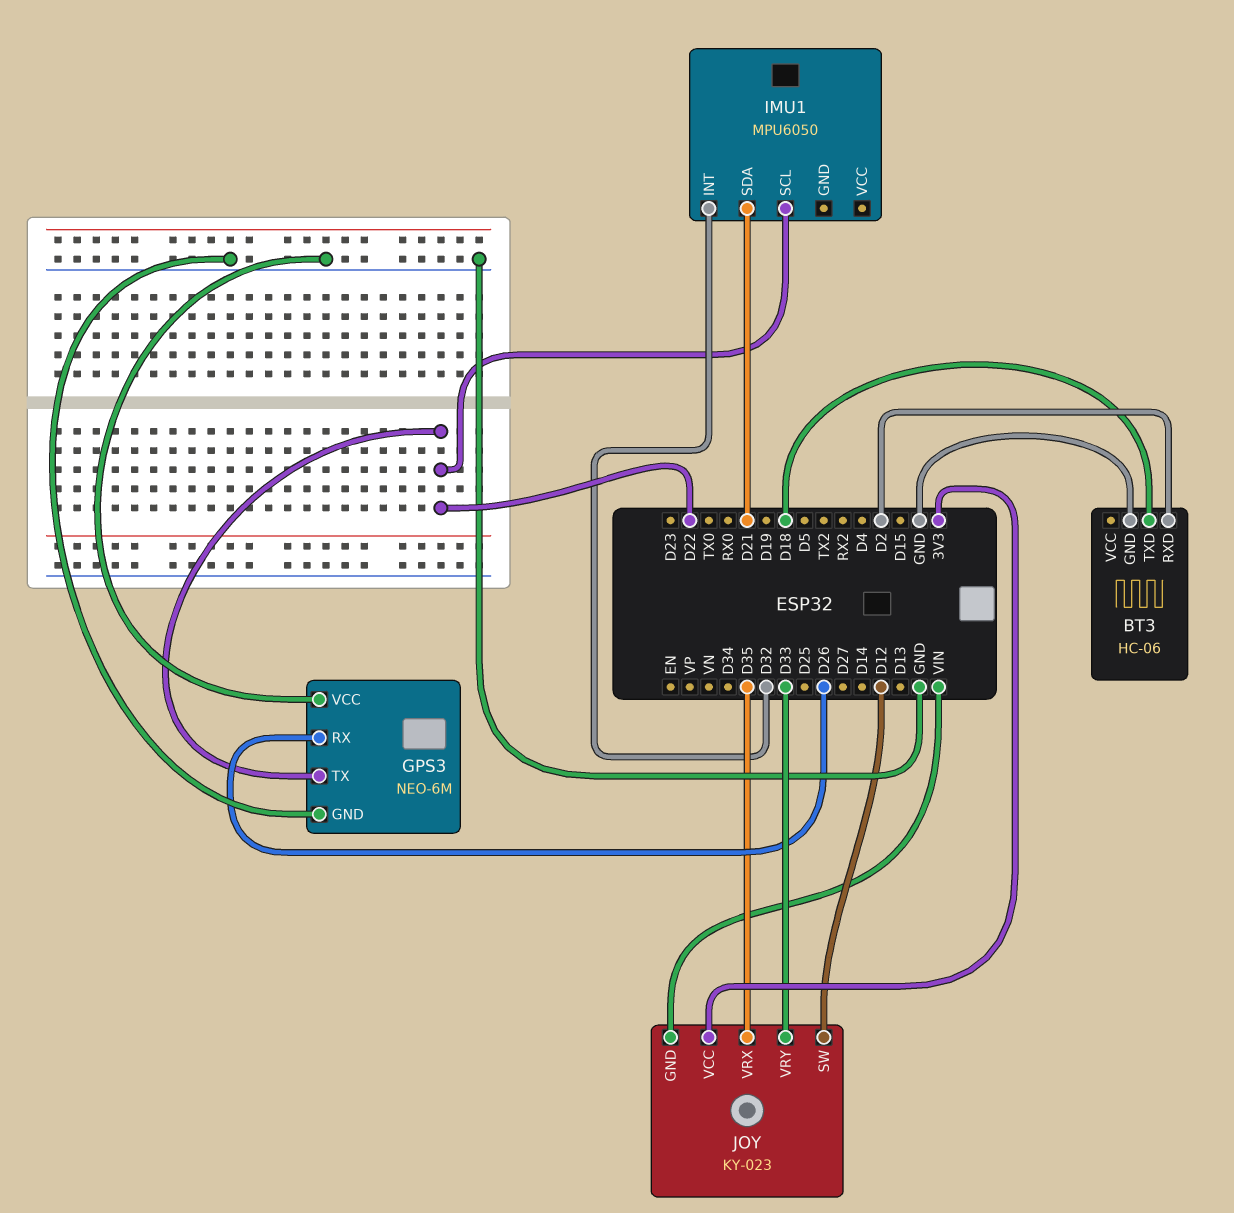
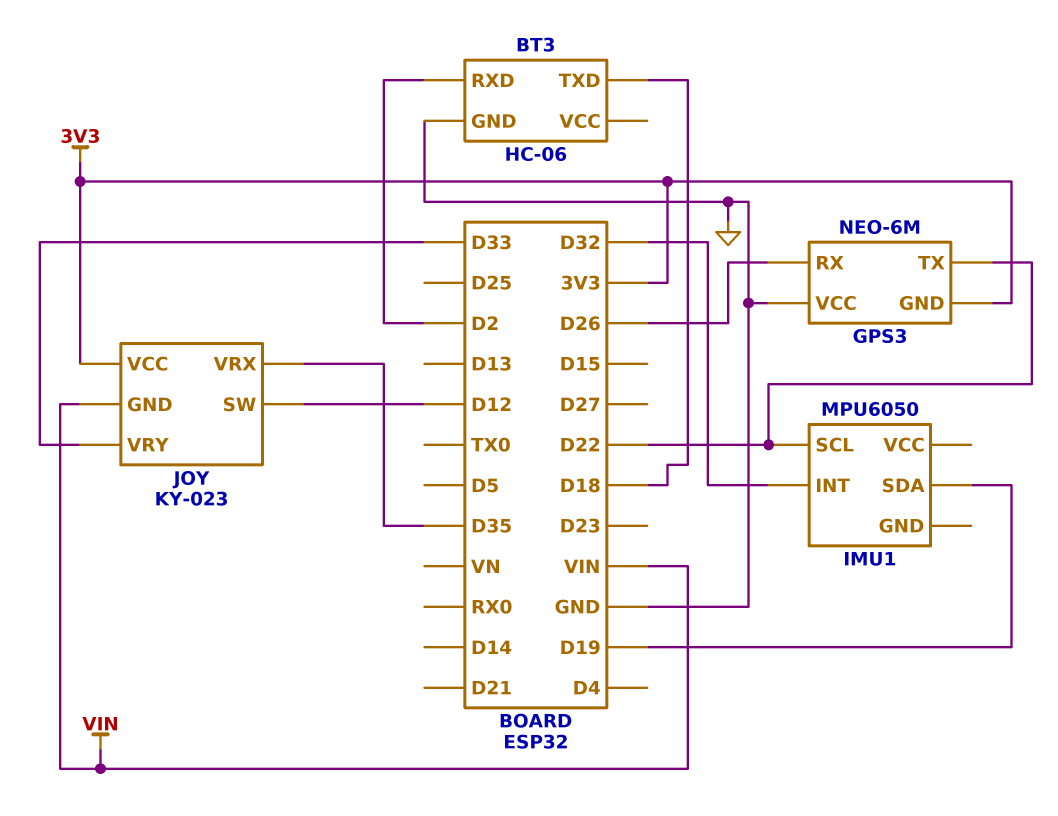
GPS3 pin GND: GND -> 3V3
IMU1 pin SDA: D21 -> D19

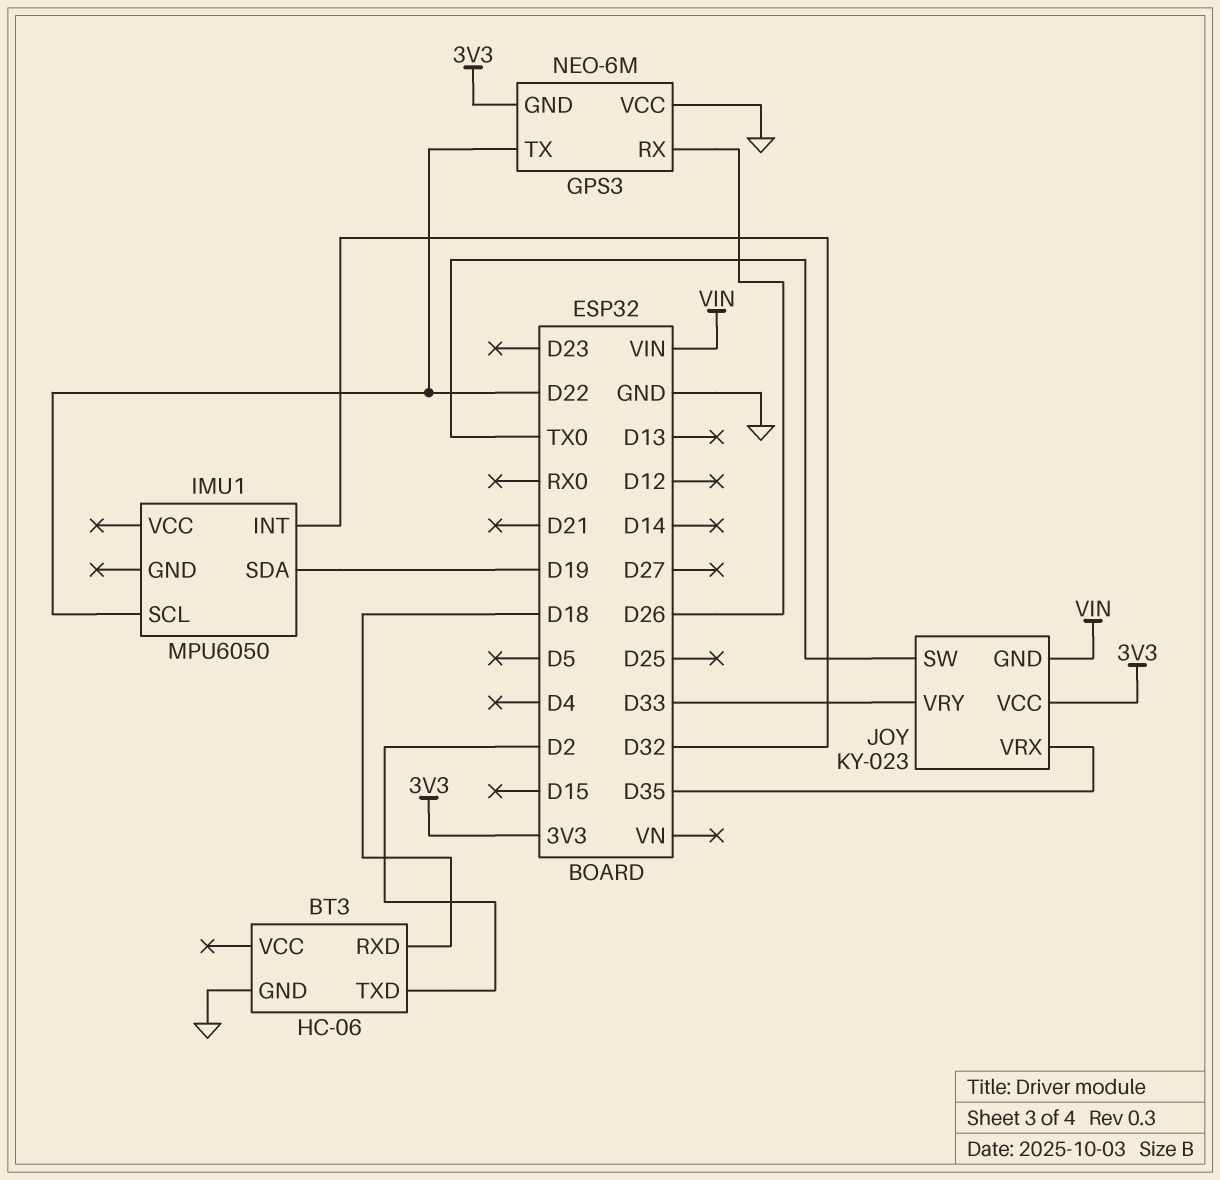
BT3 pin RXD: D2 -> D18
BT3 pin TXD: D18 -> D2
JOY pin SW: D12 -> TX0

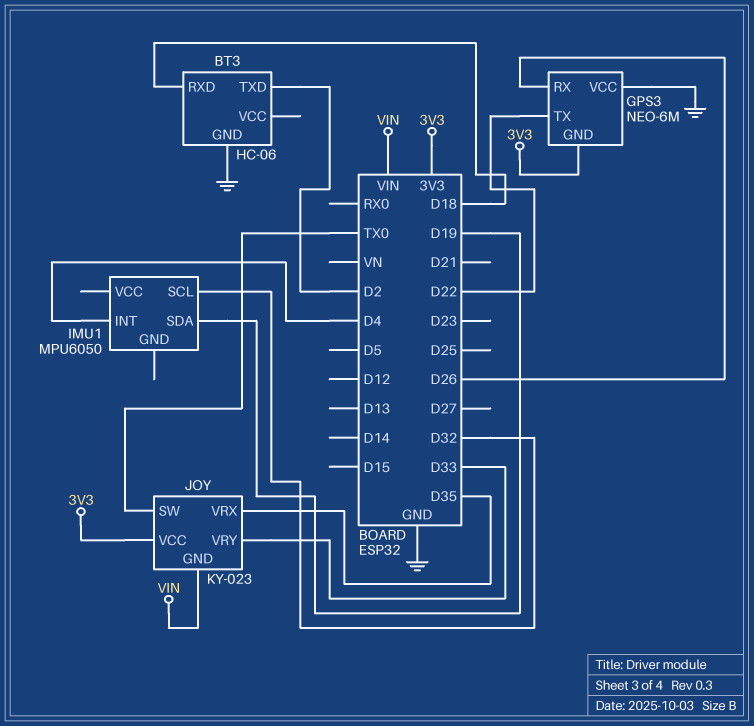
IMU1 pin INT: D32 -> D4
IMU1 pin SCL: D22 -> D32

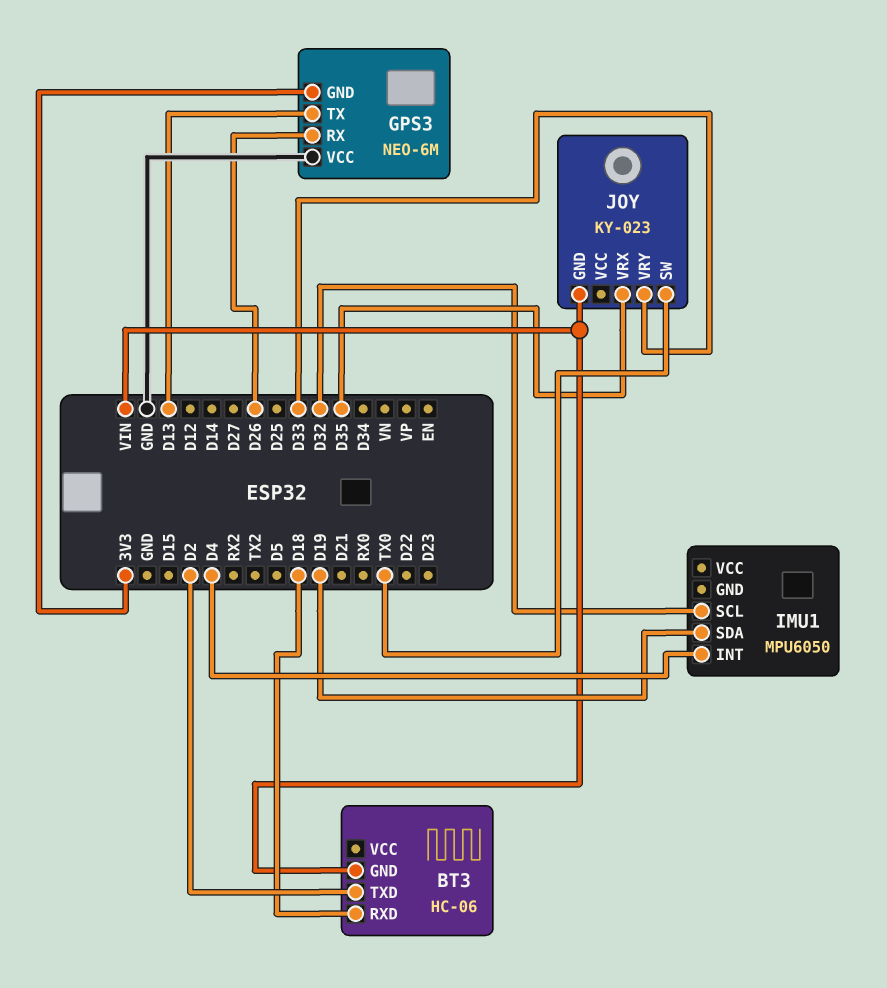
BT3 pin GND: GND -> VIN
GPS3 pin TX: D22 -> D13
JOY pin VCC: 3V3 -> none

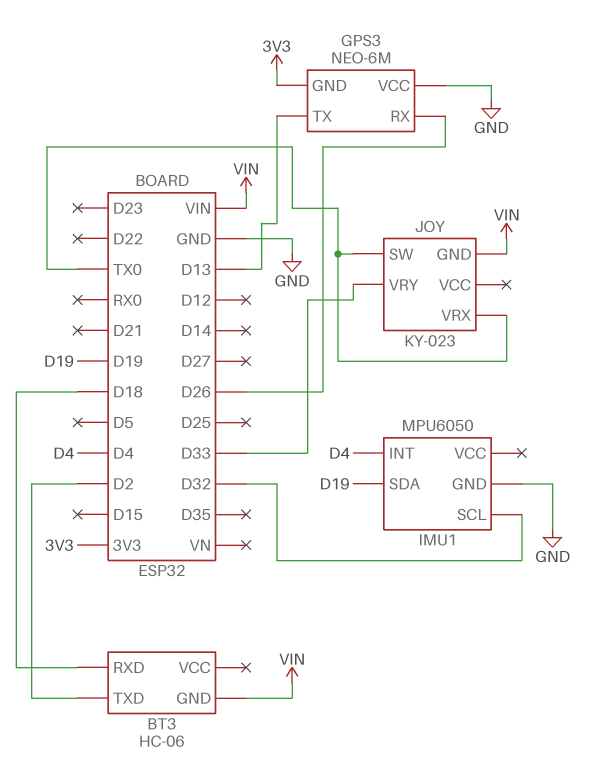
IMU1 pin GND: none -> GND
JOY pin VRX: D35 -> TX0

